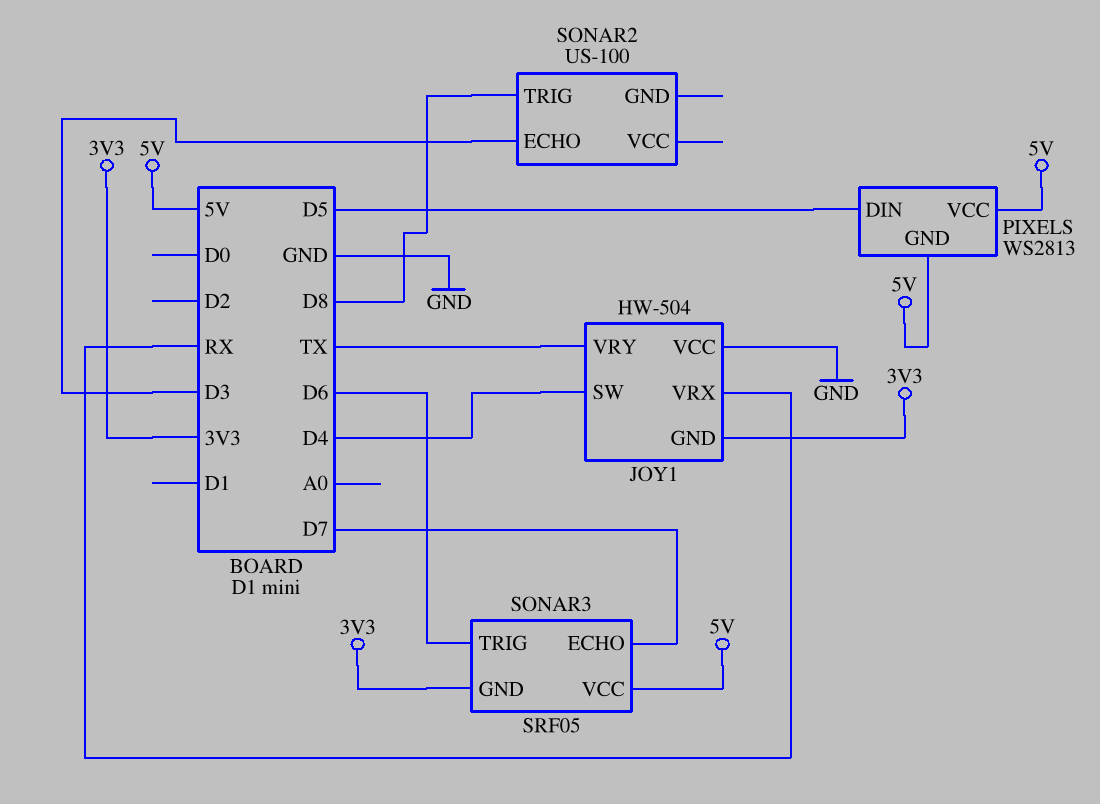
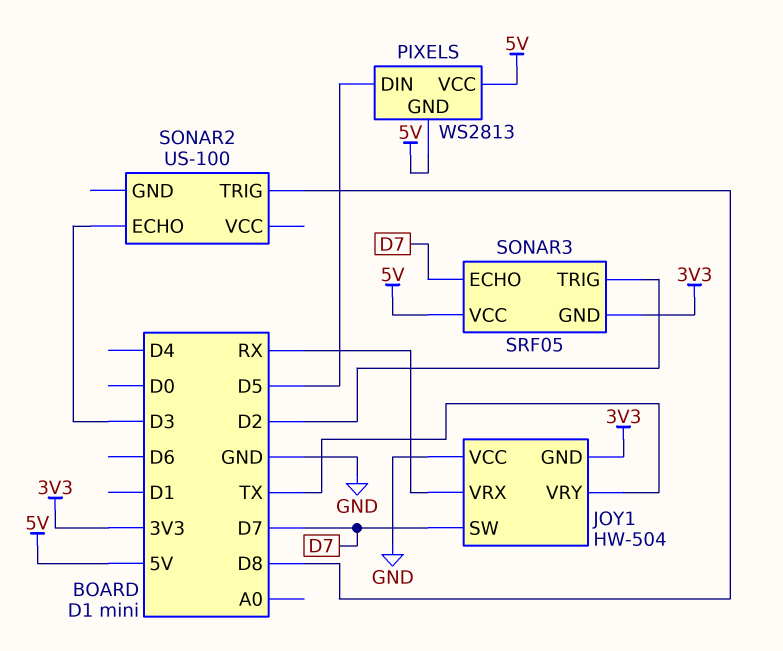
JOY1 pin SW: D4 -> D7
SONAR3 pin TRIG: D6 -> D2

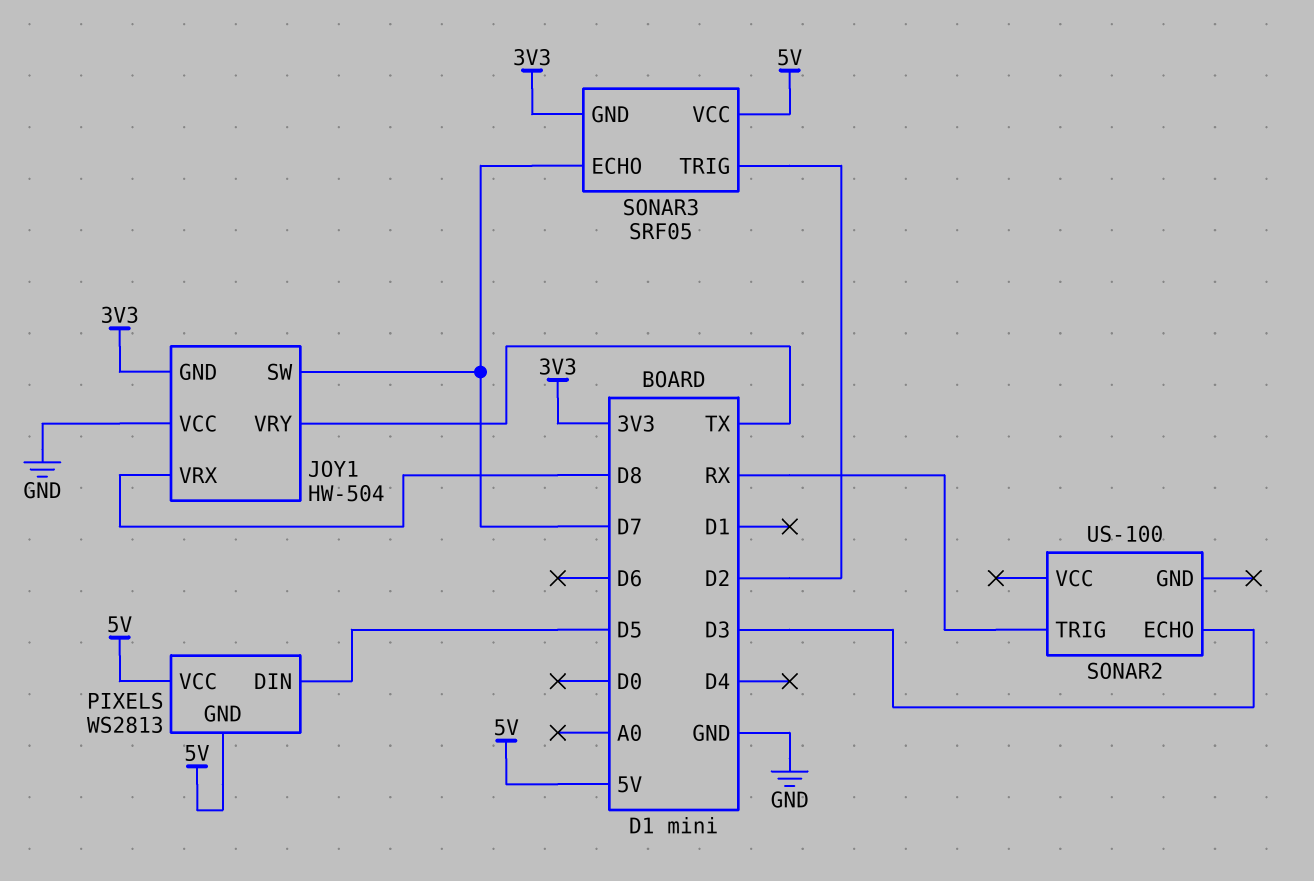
JOY1 pin VRX: RX -> D8
SONAR2 pin TRIG: D8 -> RX

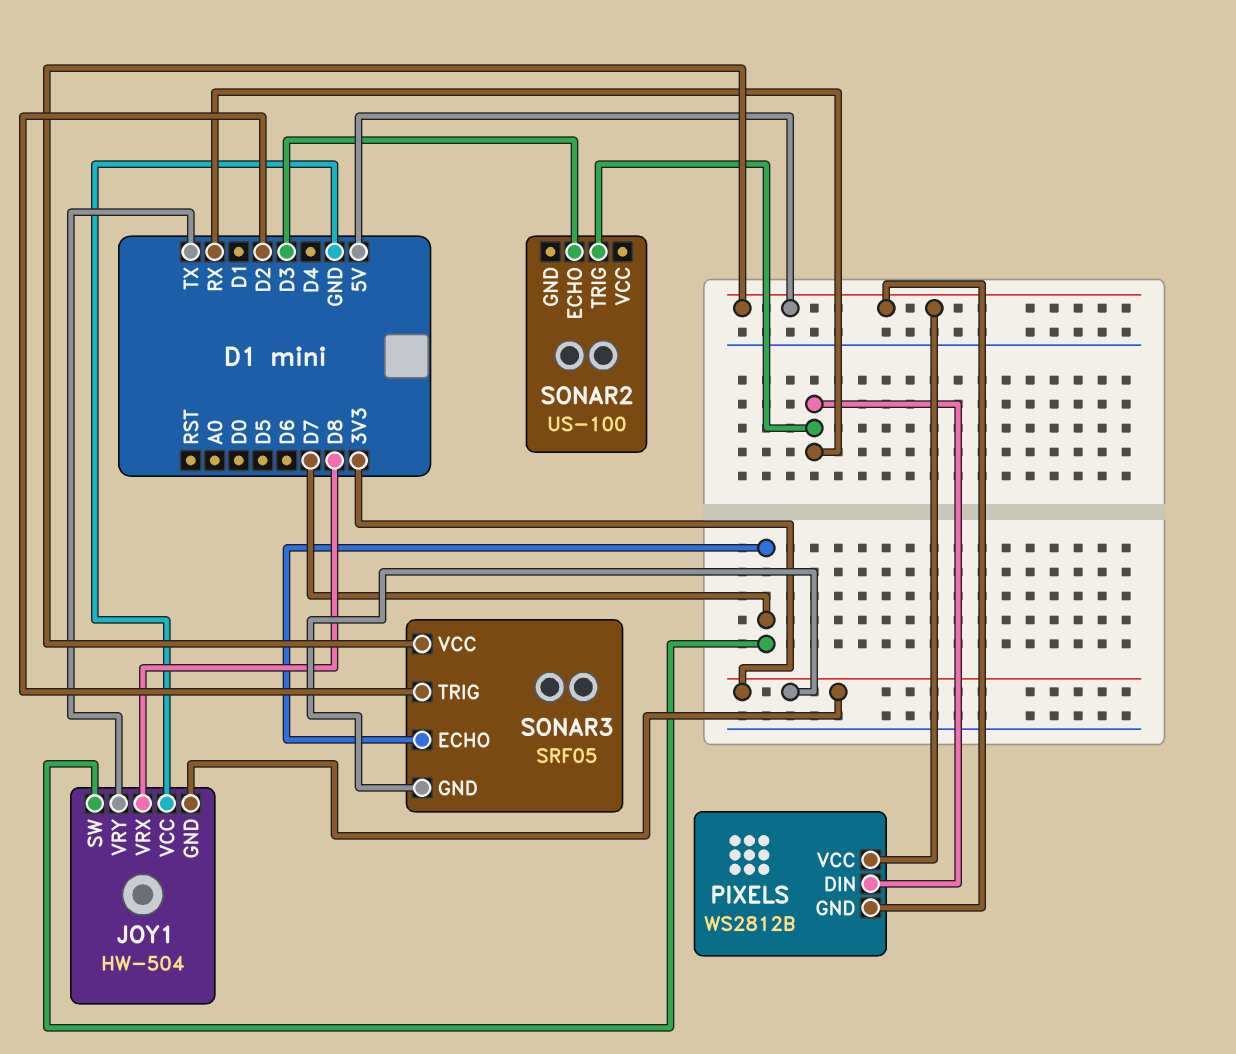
PIXELS: WS2813 -> WS2812B
PIXELS pin DIN: D5 -> RX

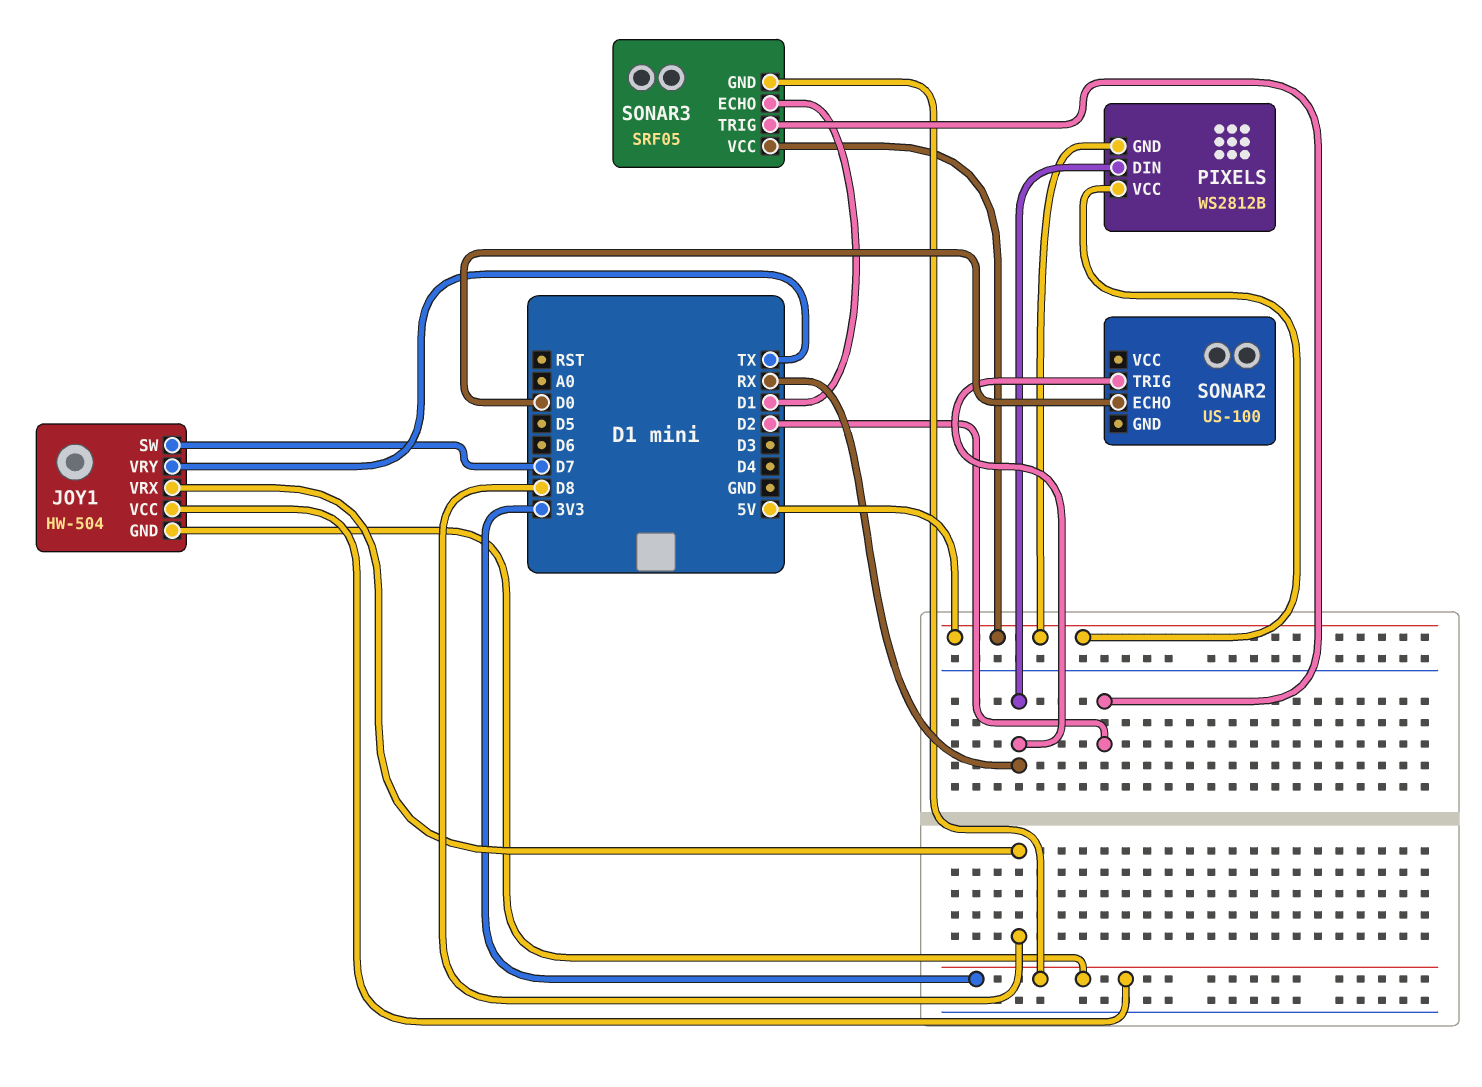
JOY1 pin VCC: GND -> 3V3
SONAR2 pin ECHO: D3 -> D0
SONAR3 pin ECHO: D7 -> D1

